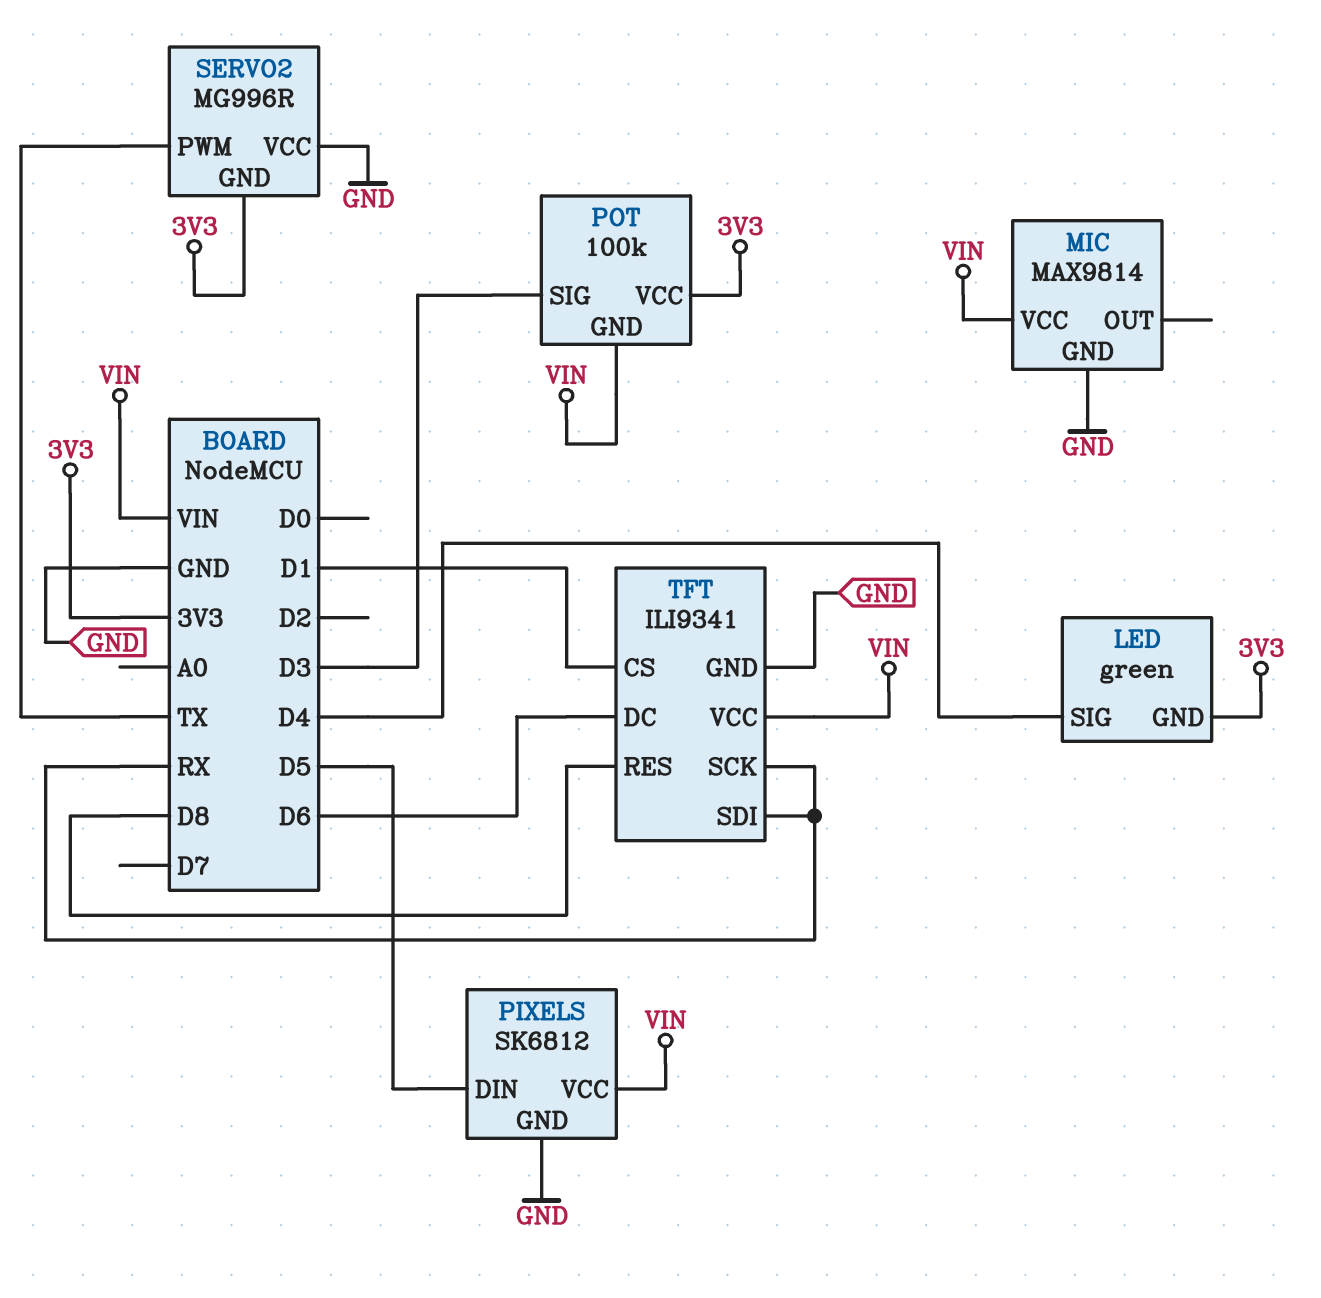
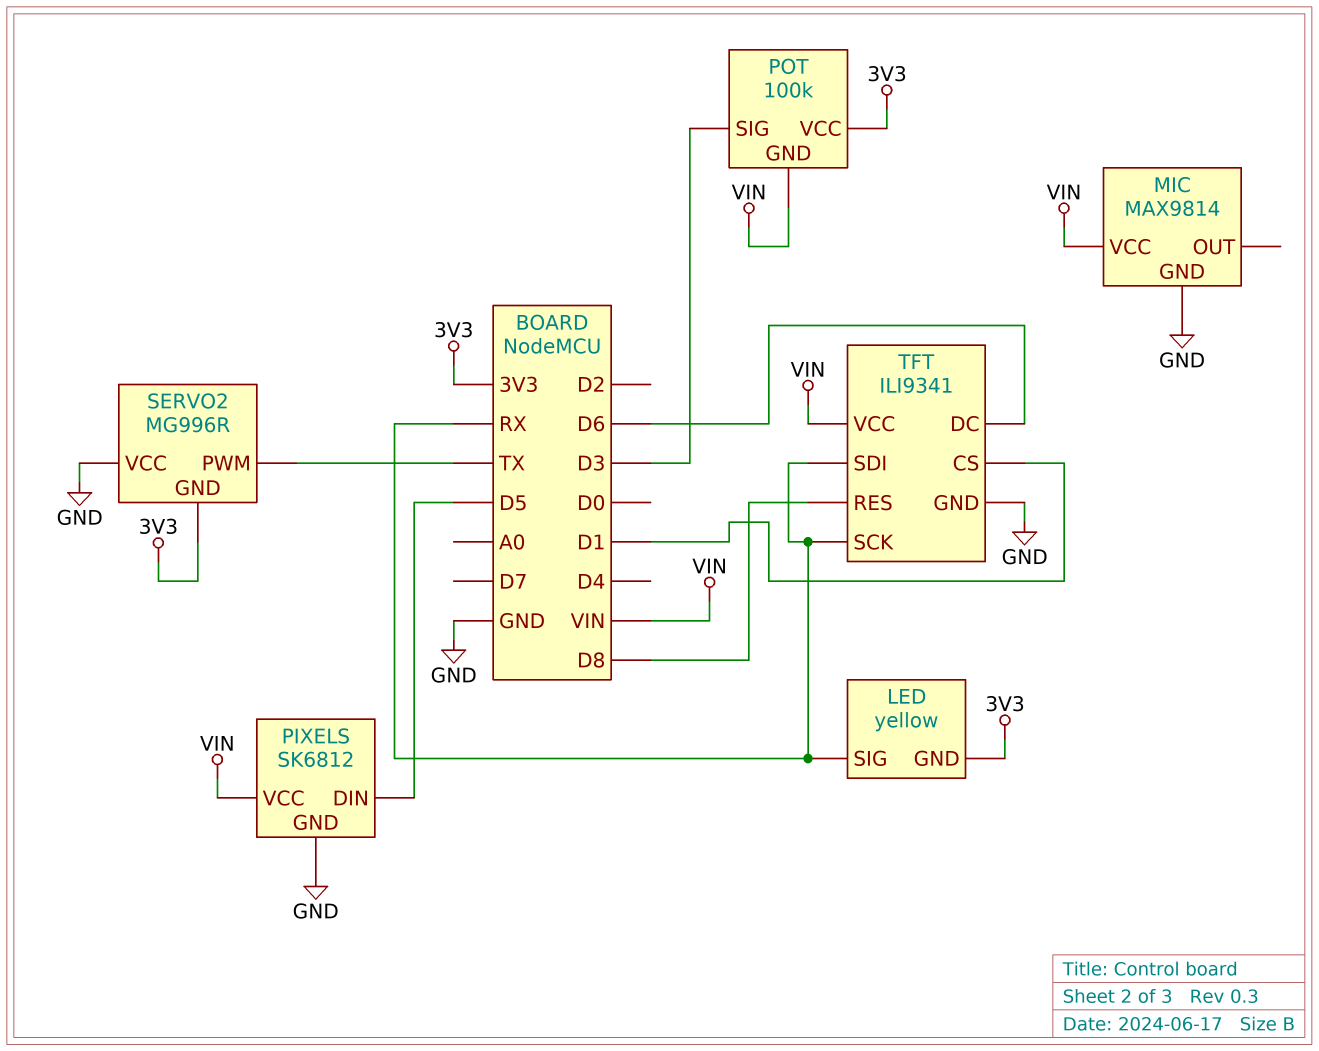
LED: green -> yellow
LED pin SIG: D4 -> RX

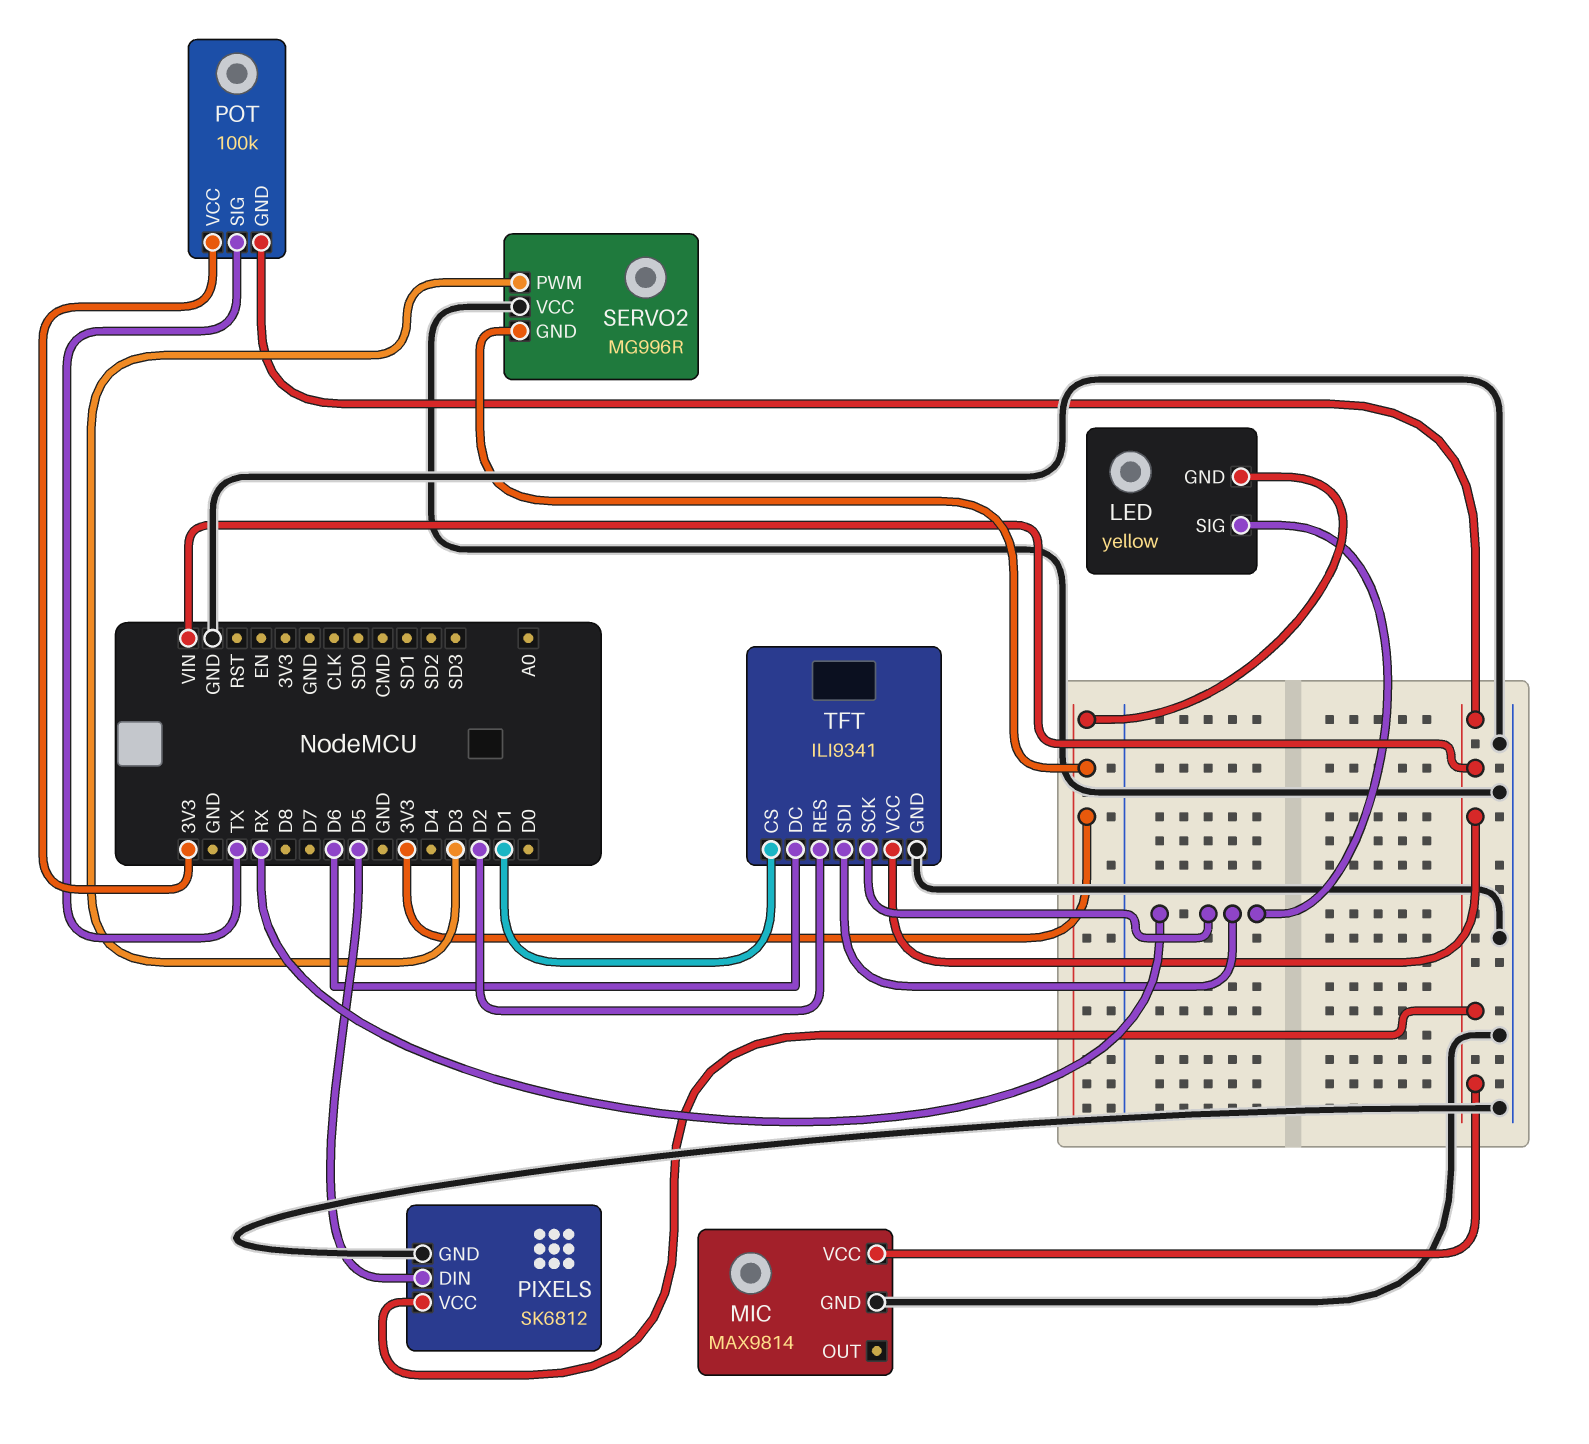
POT pin SIG: D3 -> TX
SERVO2 pin PWM: TX -> D3
TFT pin RES: D8 -> D2

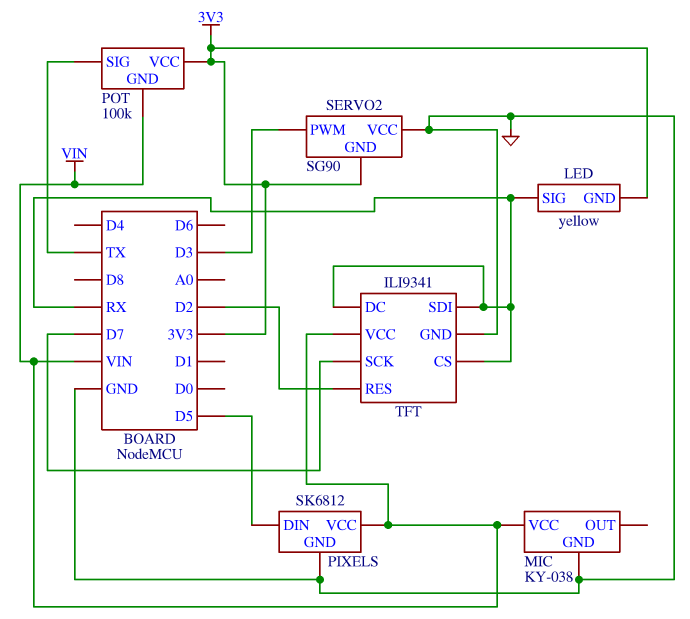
MIC: MAX9814 -> KY-038
SERVO2: MG996R -> SG90
TFT pin CS: D1 -> RX
TFT pin DC: D6 -> RX
TFT pin SCK: RX -> D7

